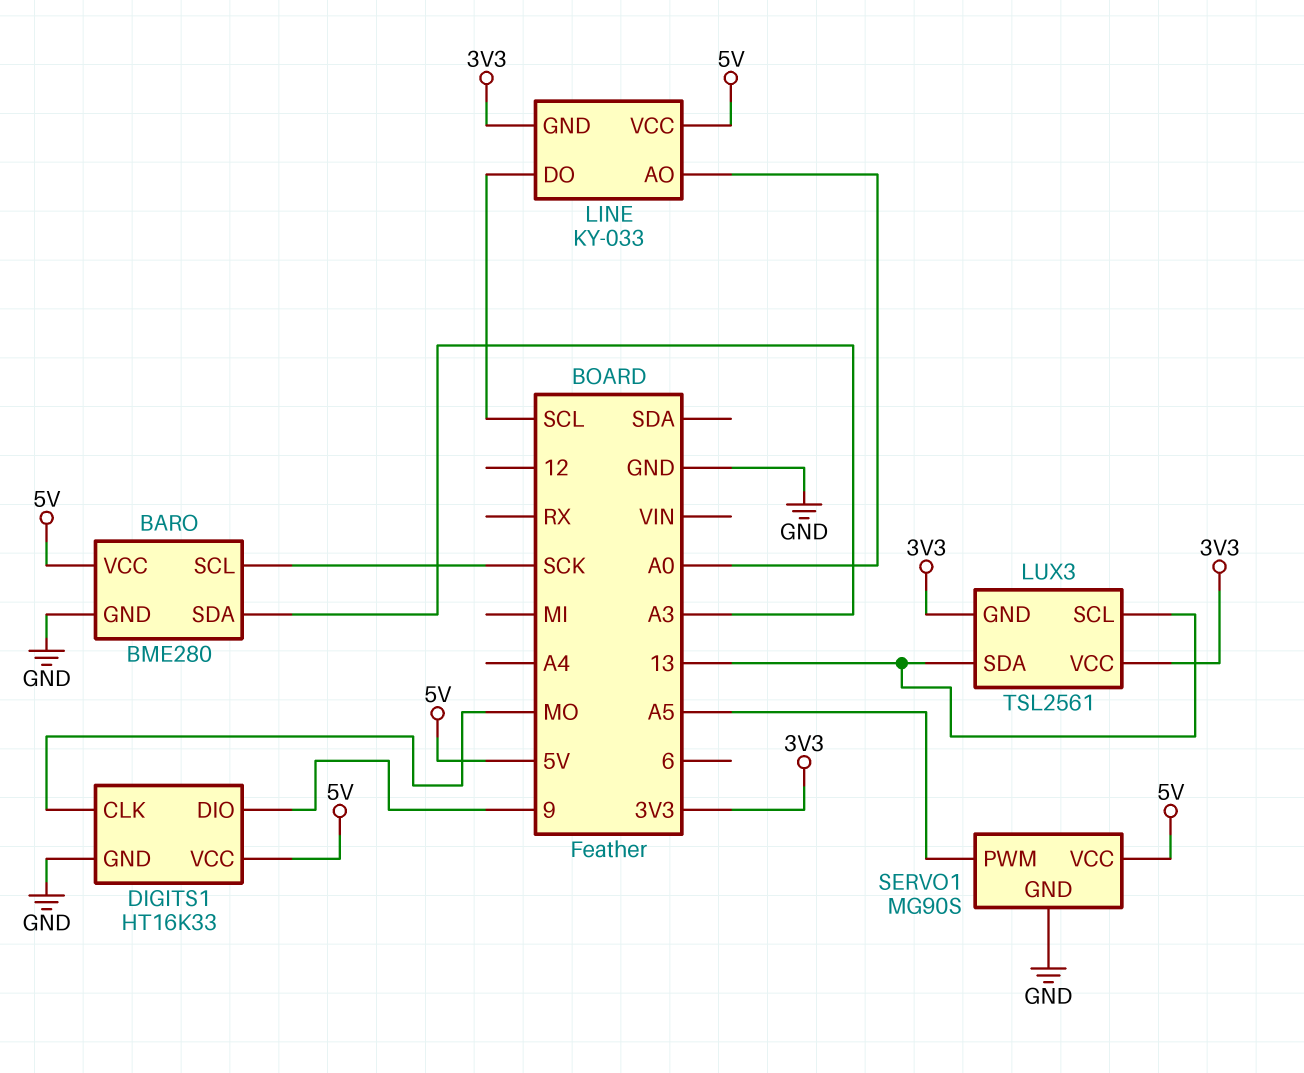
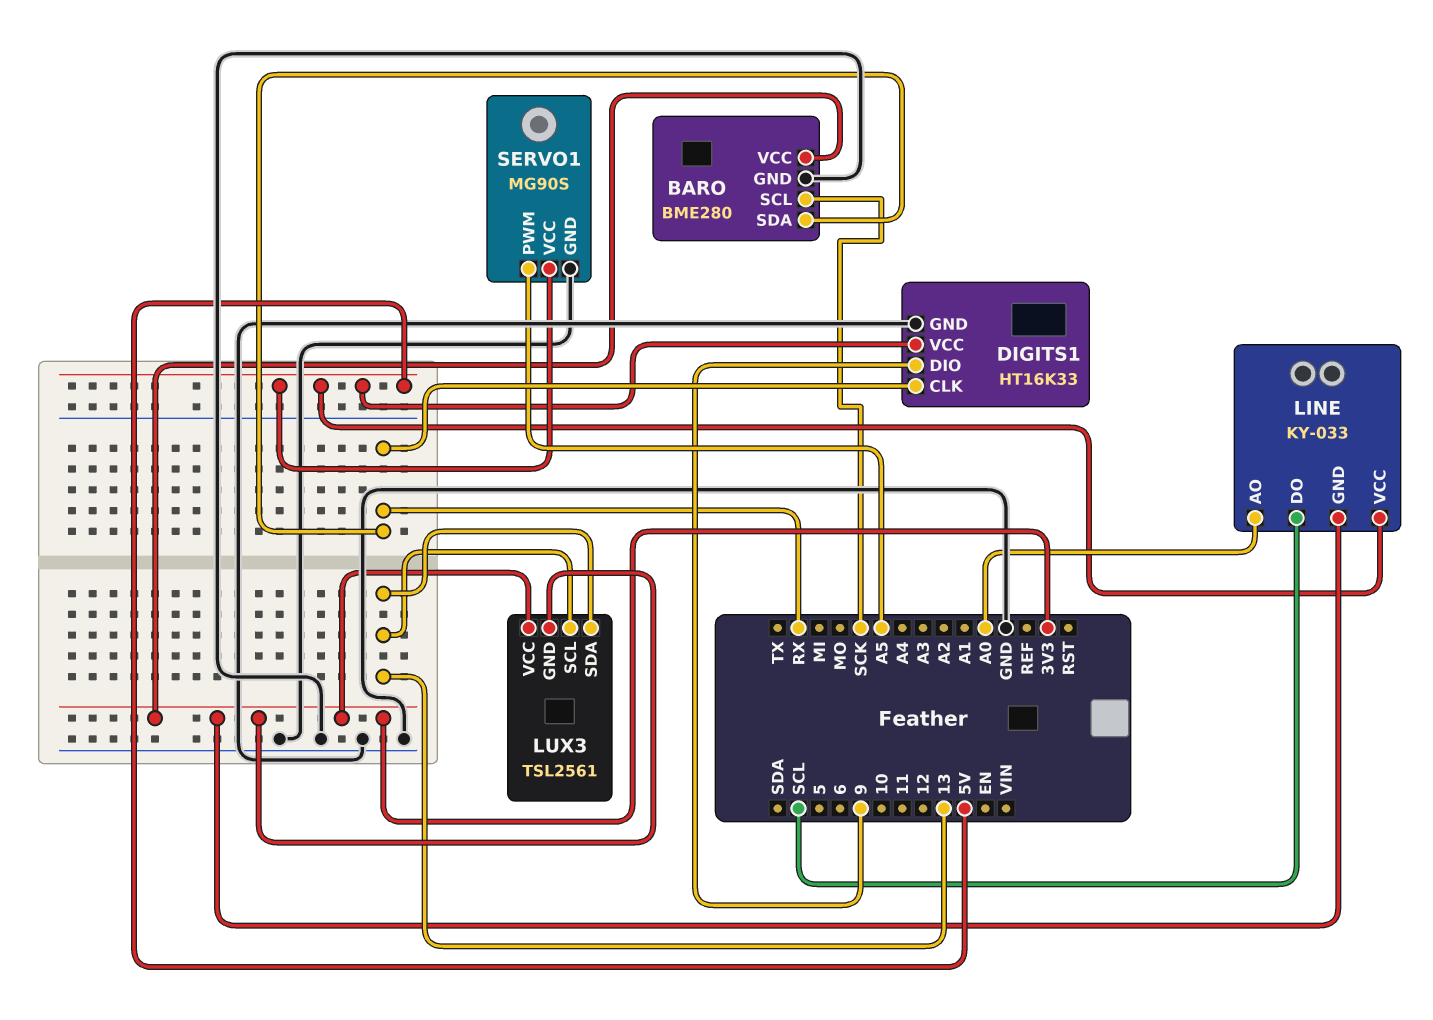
BARO pin SDA: A3 -> RX
BARO pin VCC: 5V -> 3V3
DIGITS1 pin CLK: MO -> RX

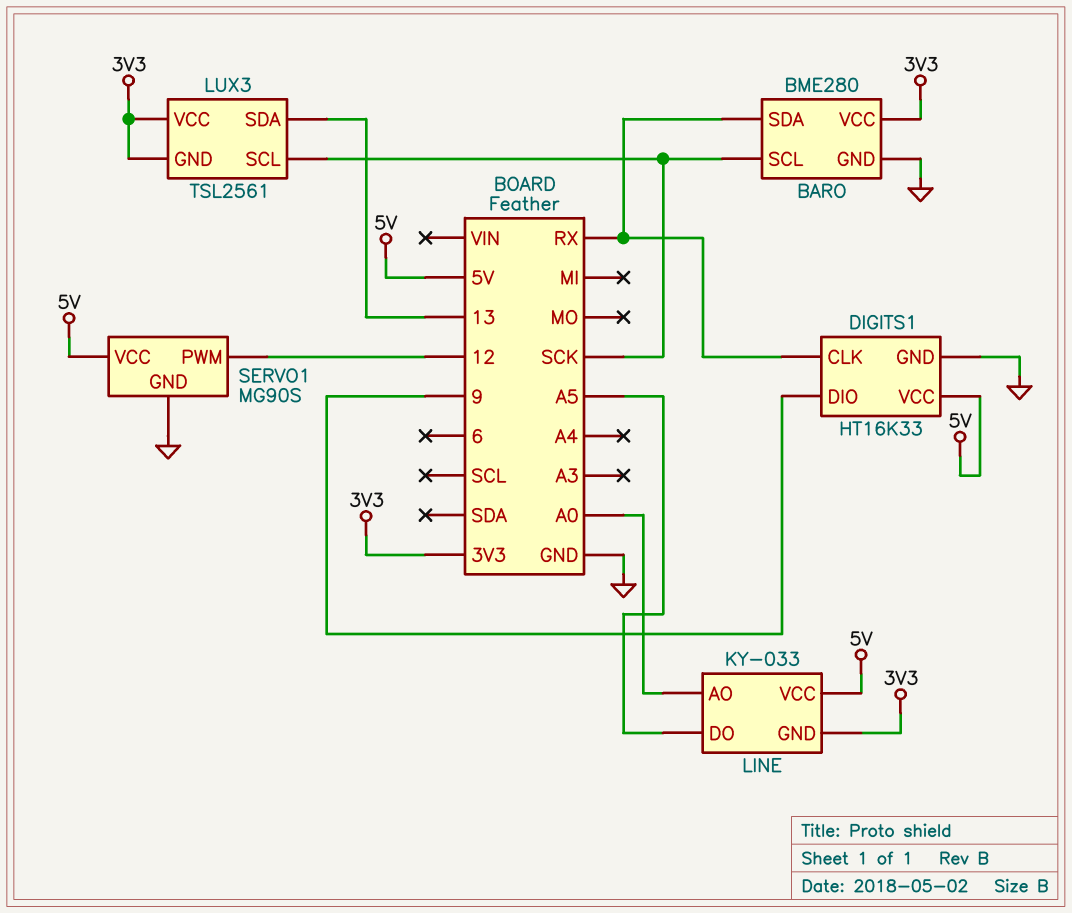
LINE pin DO: SCL -> A5
LUX3 pin SCL: 13 -> SCK
SERVO1 pin PWM: A5 -> 12

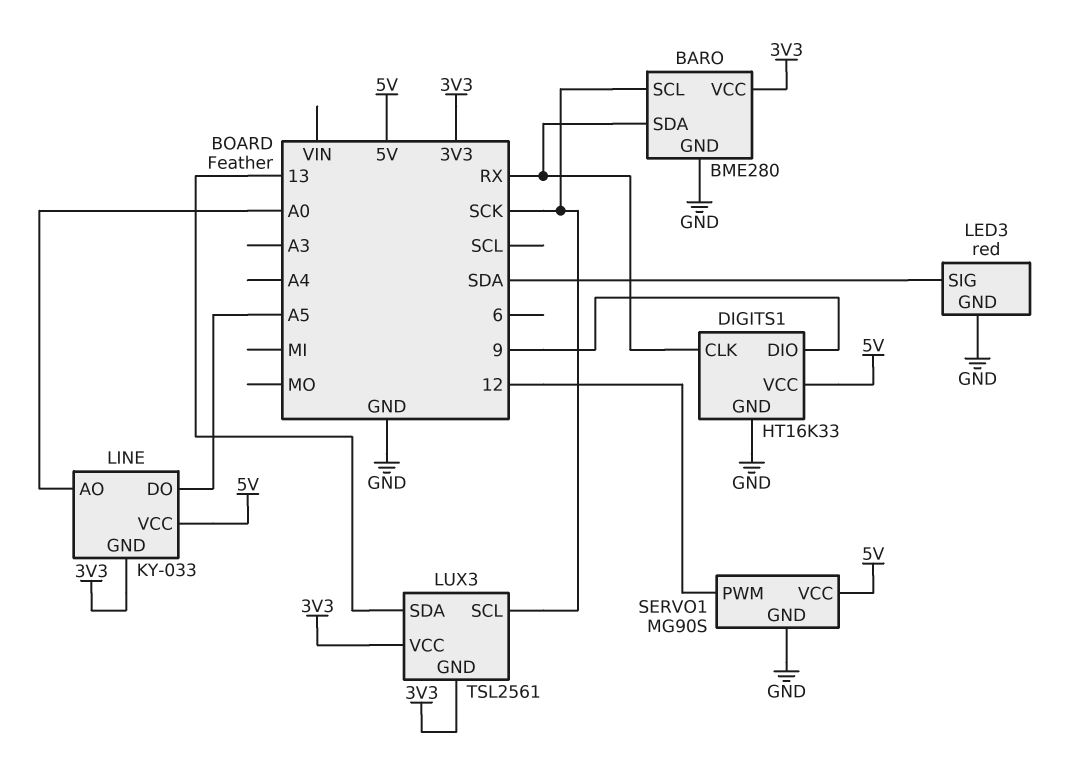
LED3: none -> red
LED3 pin GND: none -> GND
LED3 pin SIG: none -> SDA

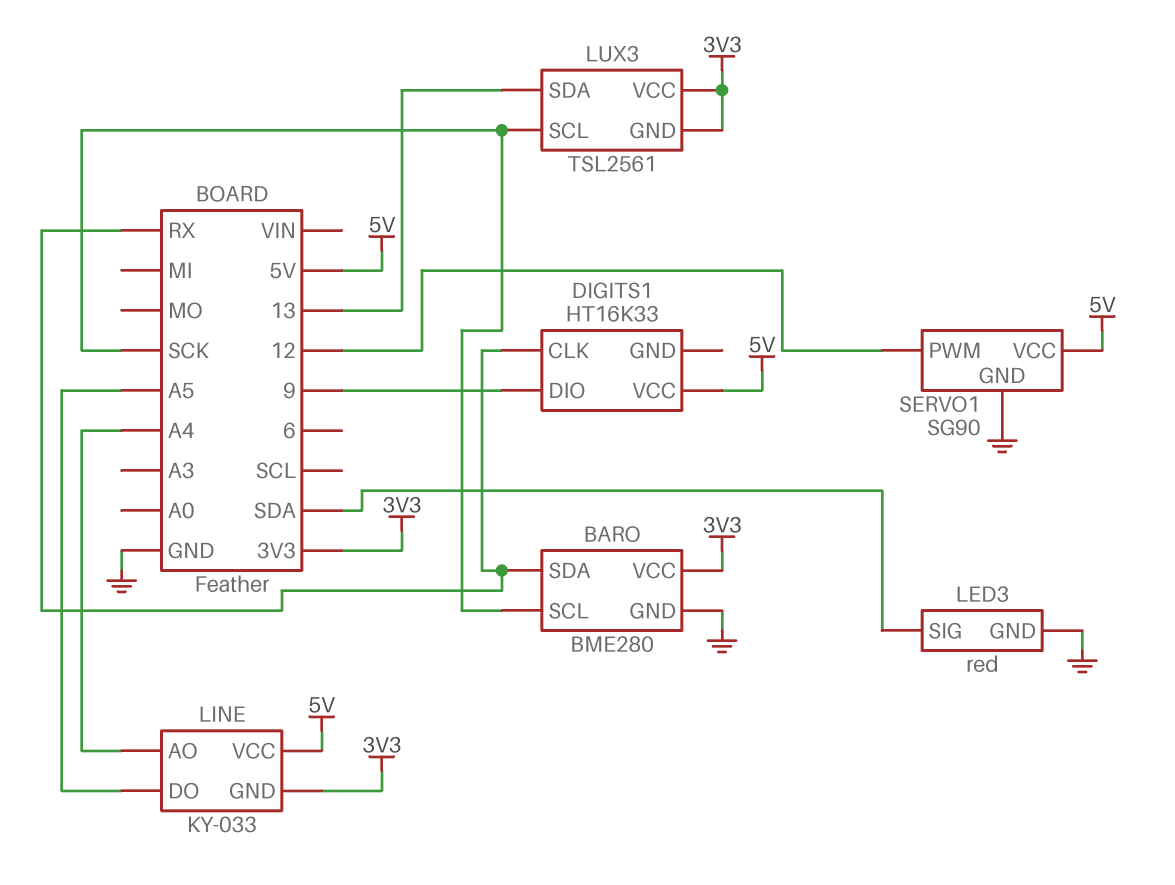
DIGITS1 pin GND: GND -> none
LINE pin AO: A0 -> A4
SERVO1: MG90S -> SG90

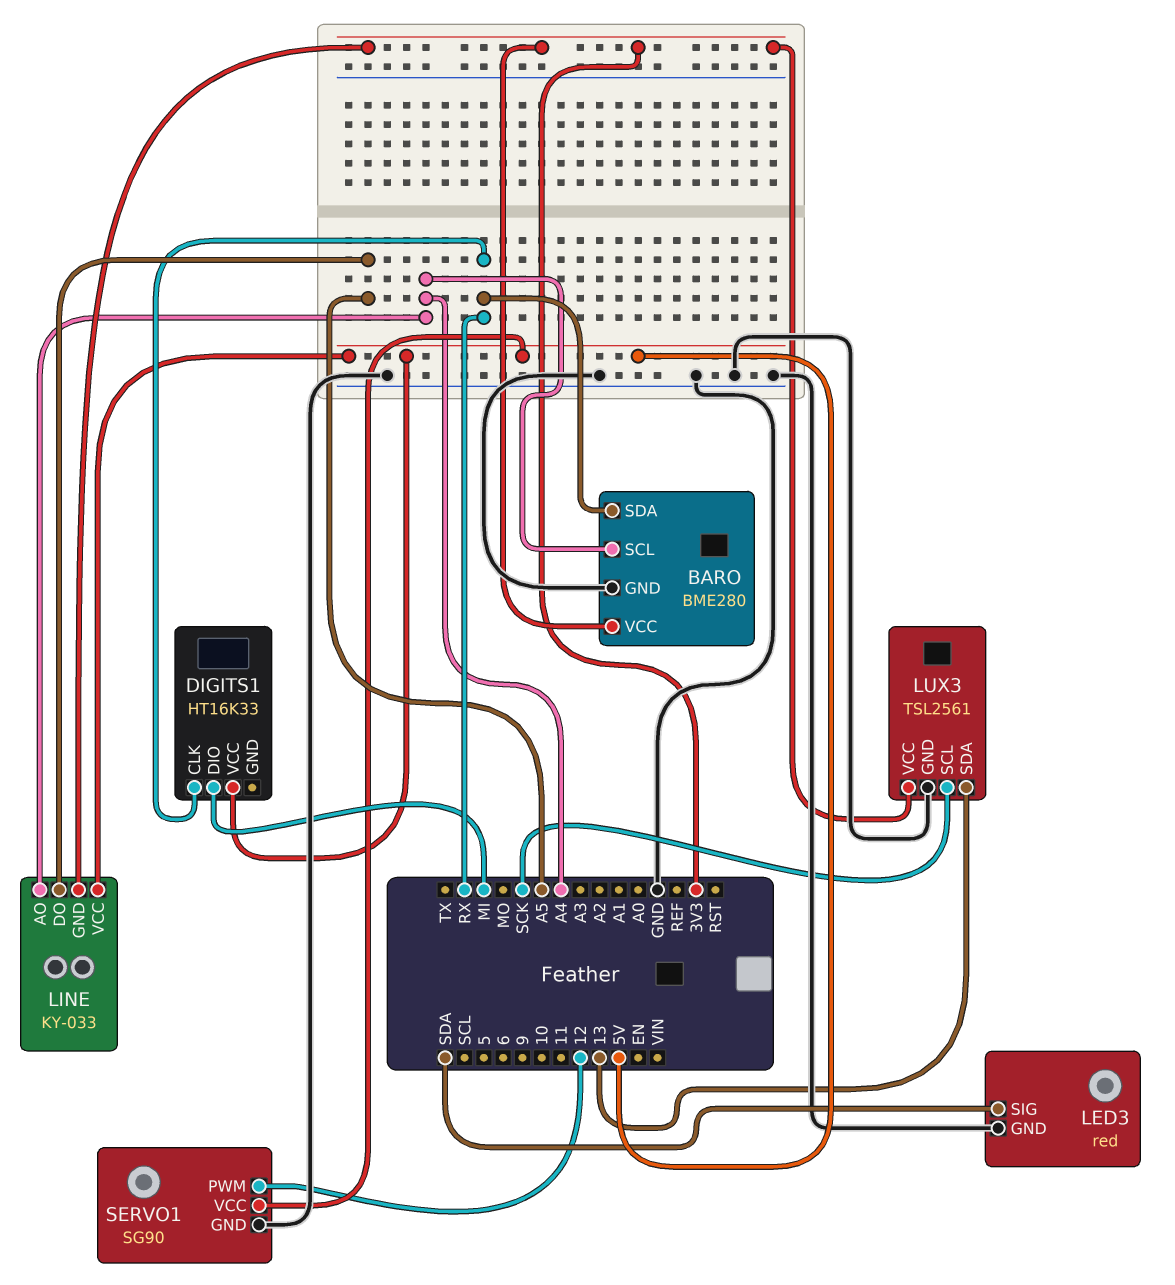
BARO pin SCL: SCK -> A4
DIGITS1 pin DIO: 9 -> MI
LUX3 pin GND: 3V3 -> GND

